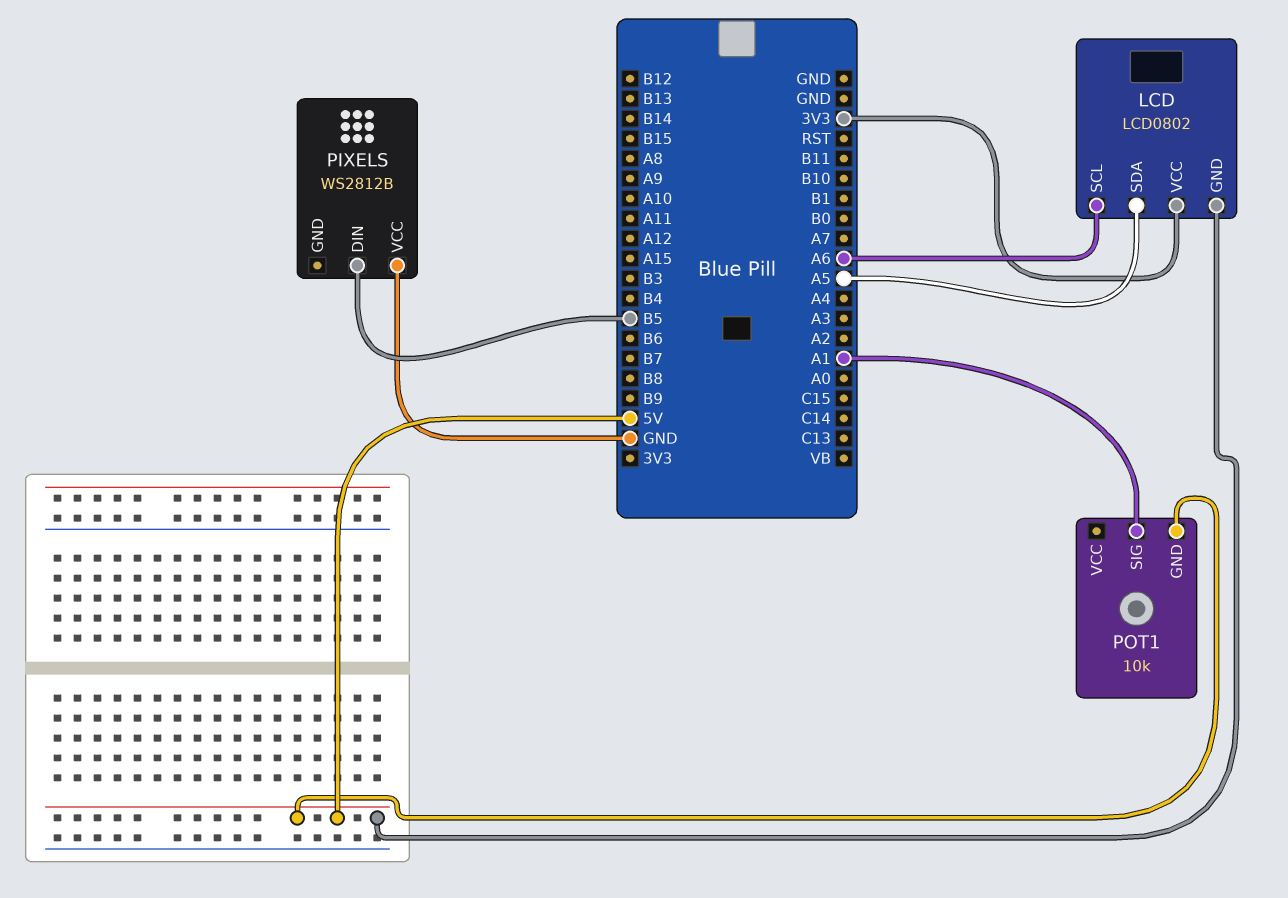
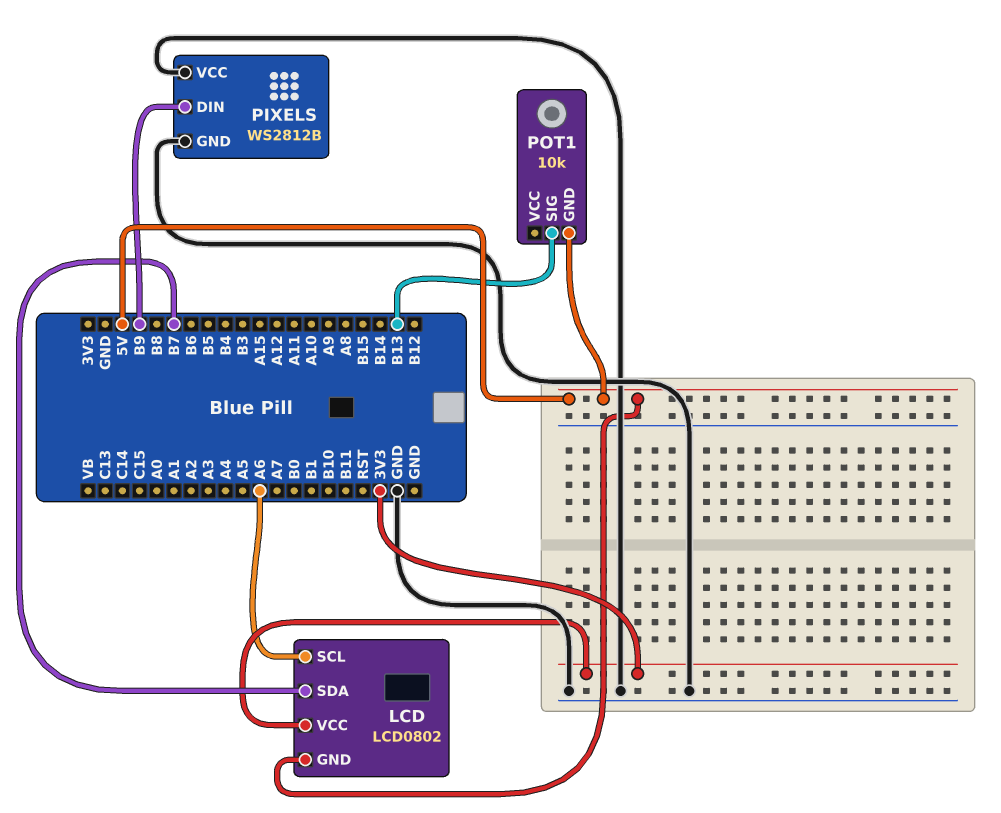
LCD pin SDA: A5 -> B7
PIXELS pin DIN: B5 -> B9
PIXELS pin GND: none -> GND
POT1 pin SIG: A1 -> B13

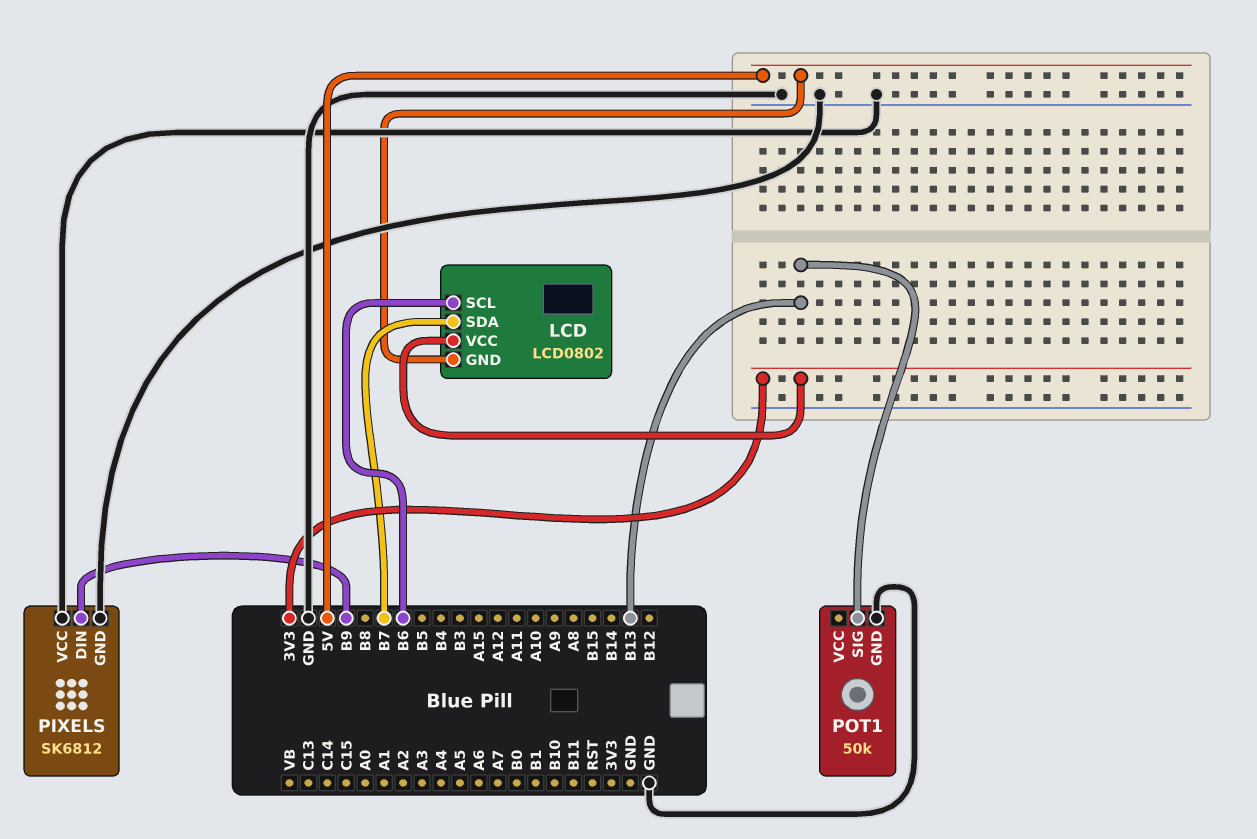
LCD pin SCL: A6 -> B6
PIXELS: WS2812B -> SK6812
POT1: 10k -> 50k
POT1 pin GND: 5V -> GND

